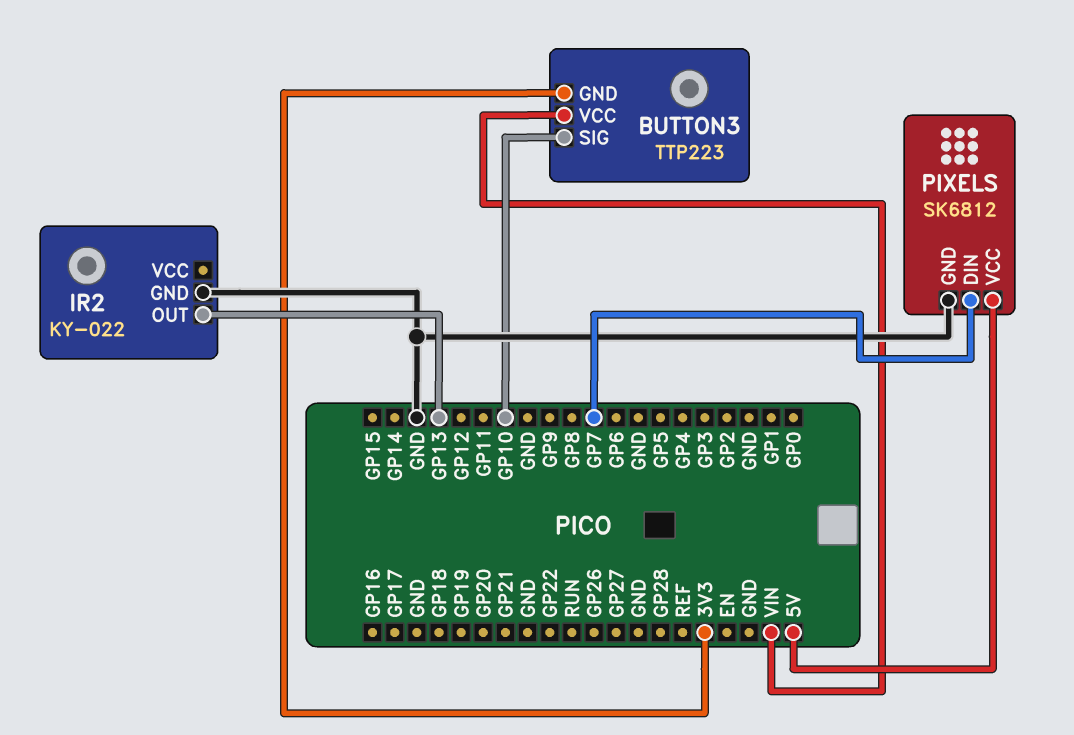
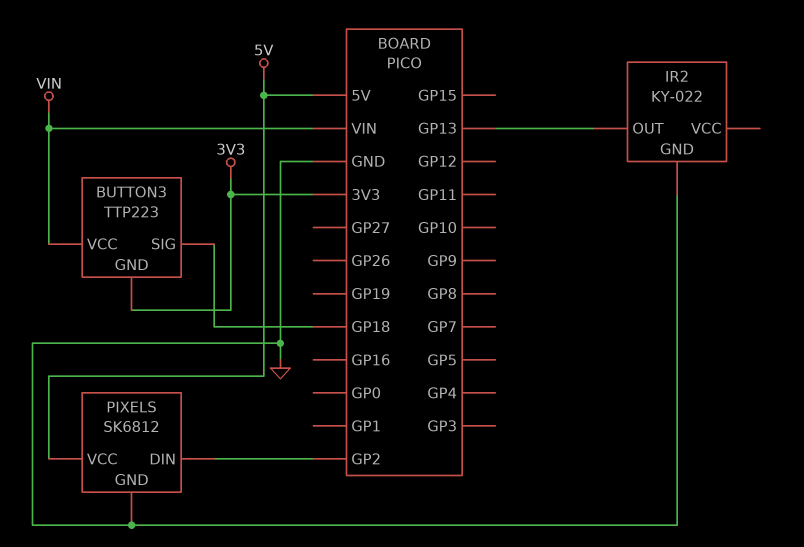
BUTTON3 pin SIG: GP10 -> GP18
PIXELS pin DIN: GP7 -> GP2

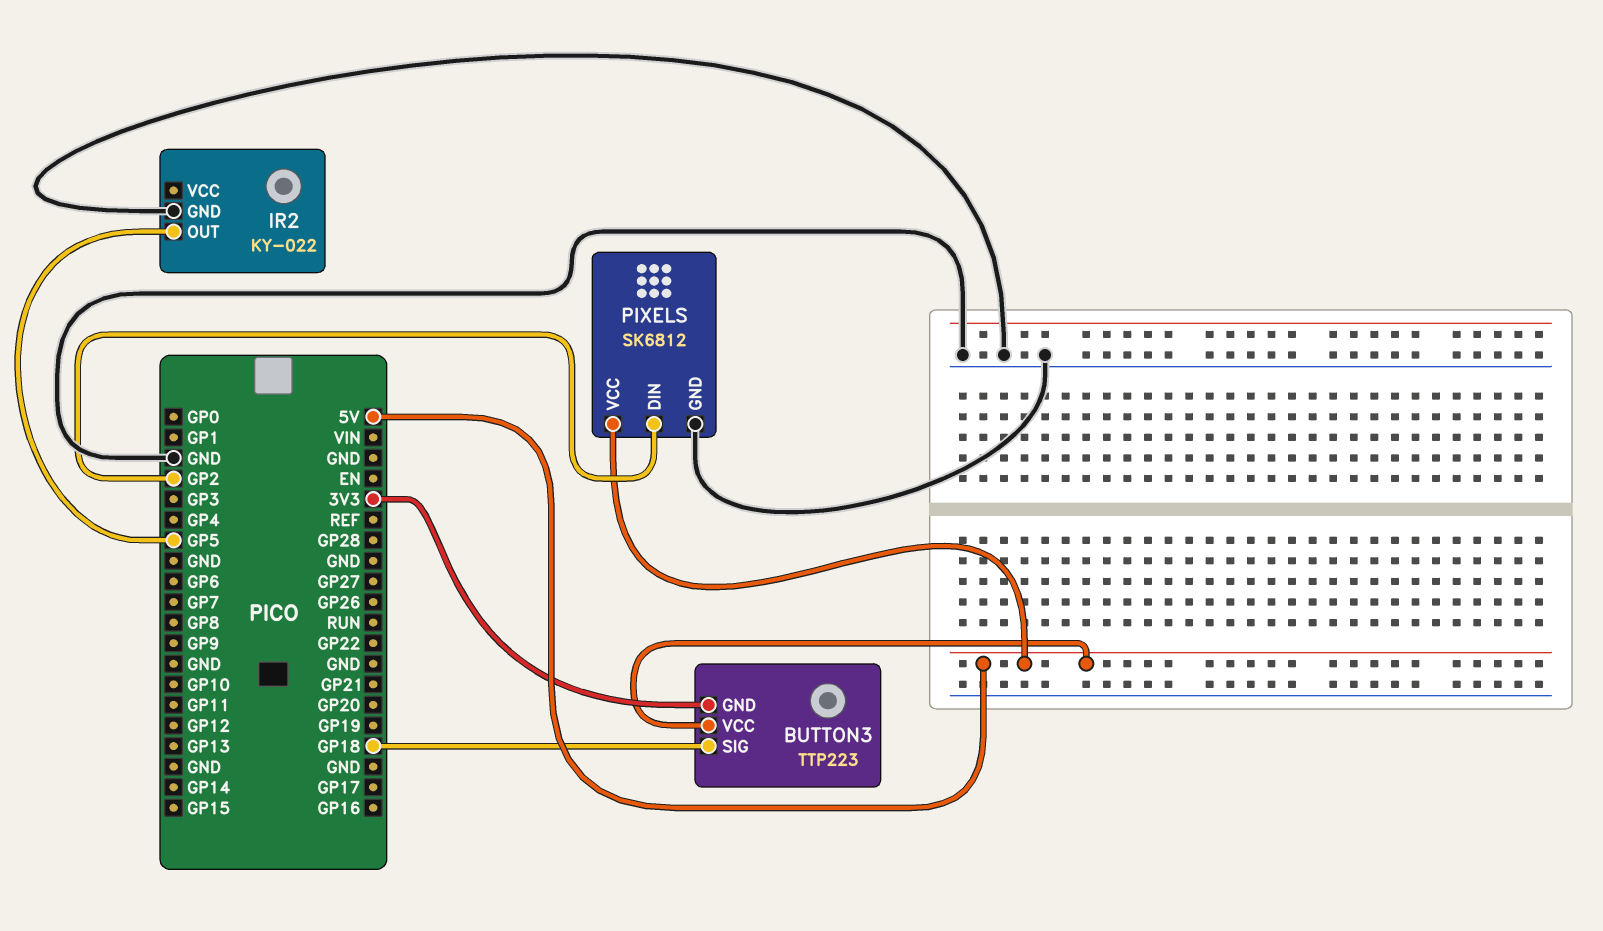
BUTTON3 pin VCC: VIN -> 5V
IR2 pin OUT: GP13 -> GP5

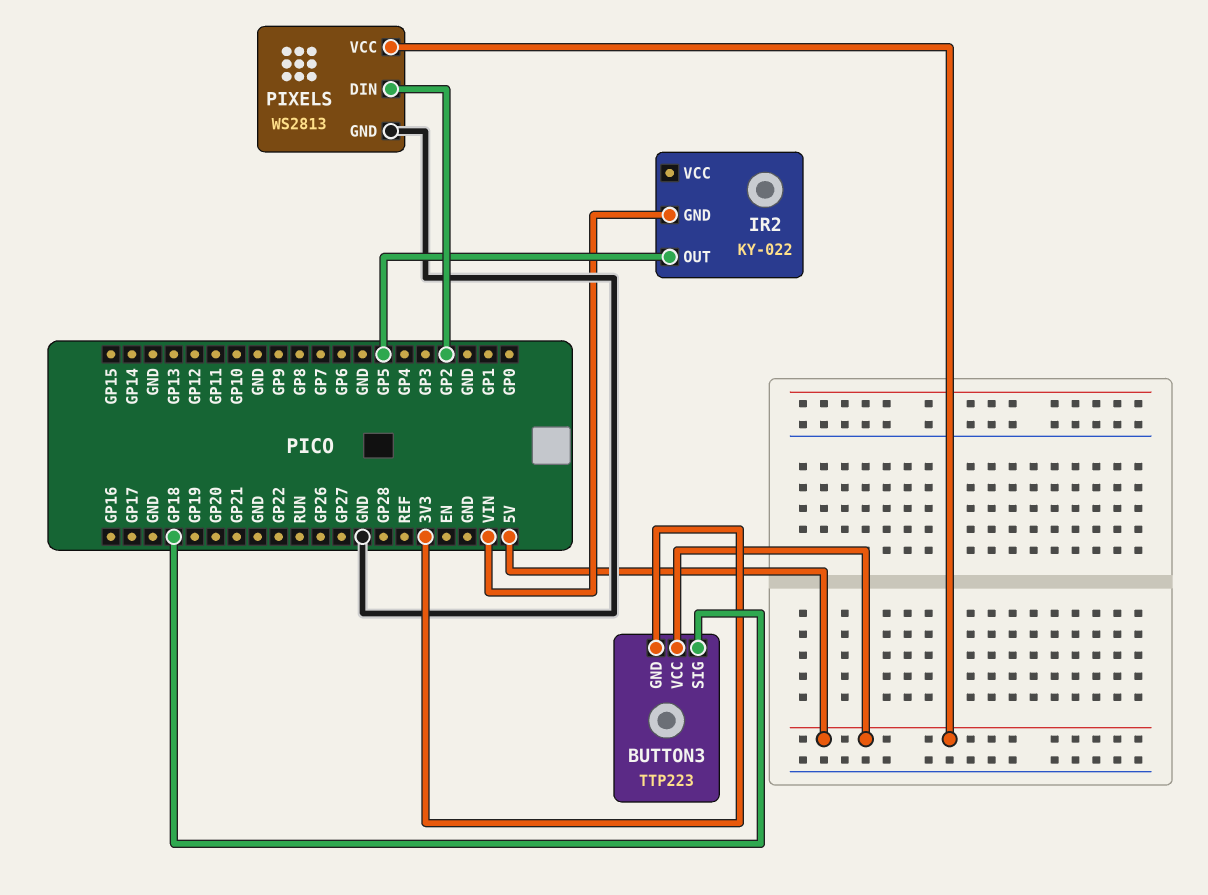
IR2 pin GND: GND -> VIN
PIXELS: SK6812 -> WS2813

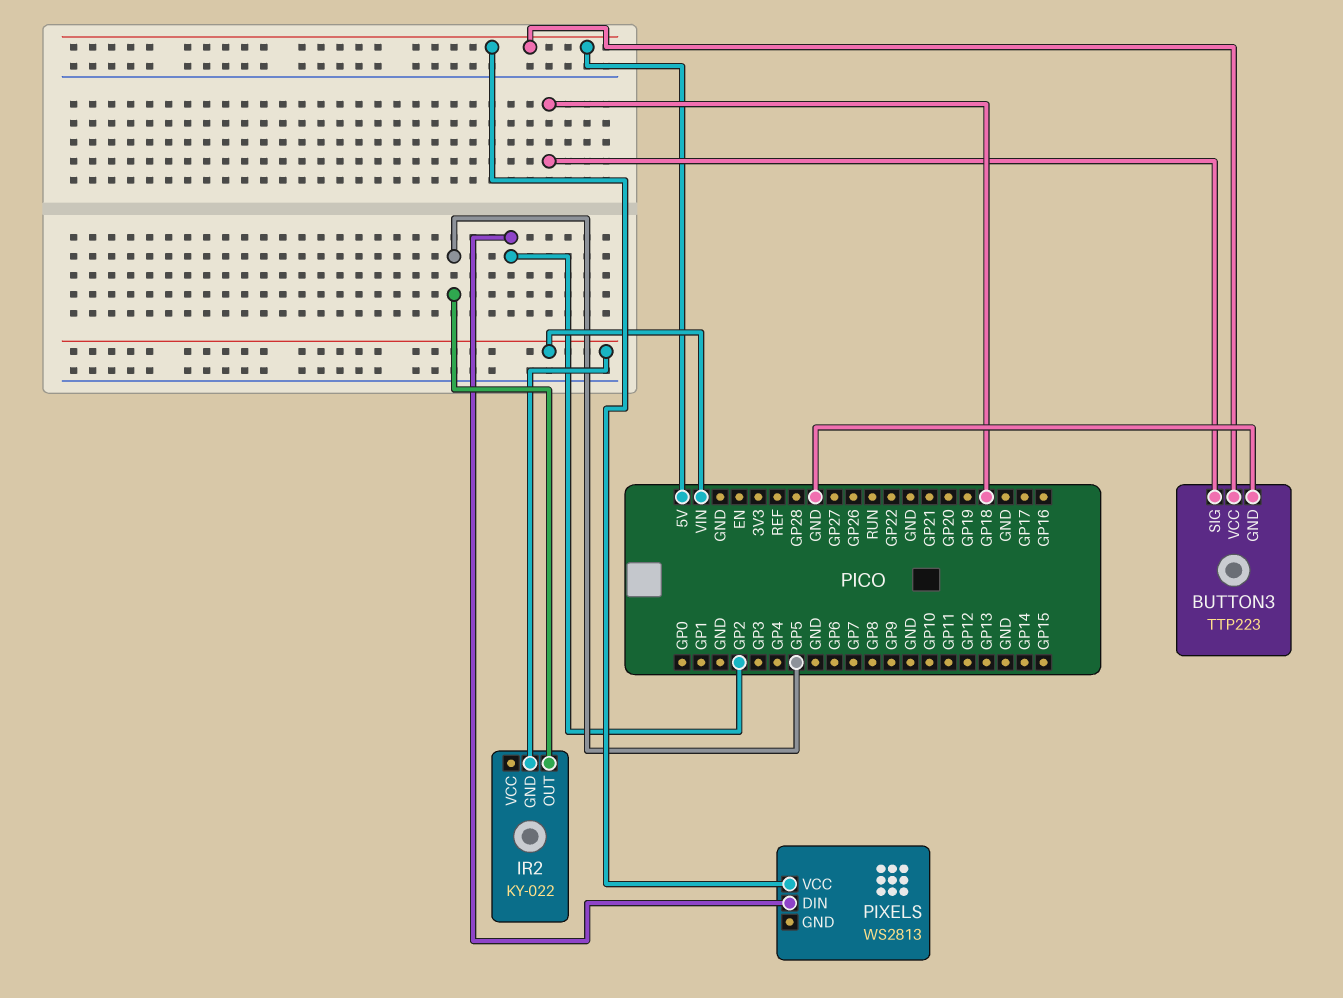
BUTTON3 pin GND: 3V3 -> GND
PIXELS pin GND: GND -> none

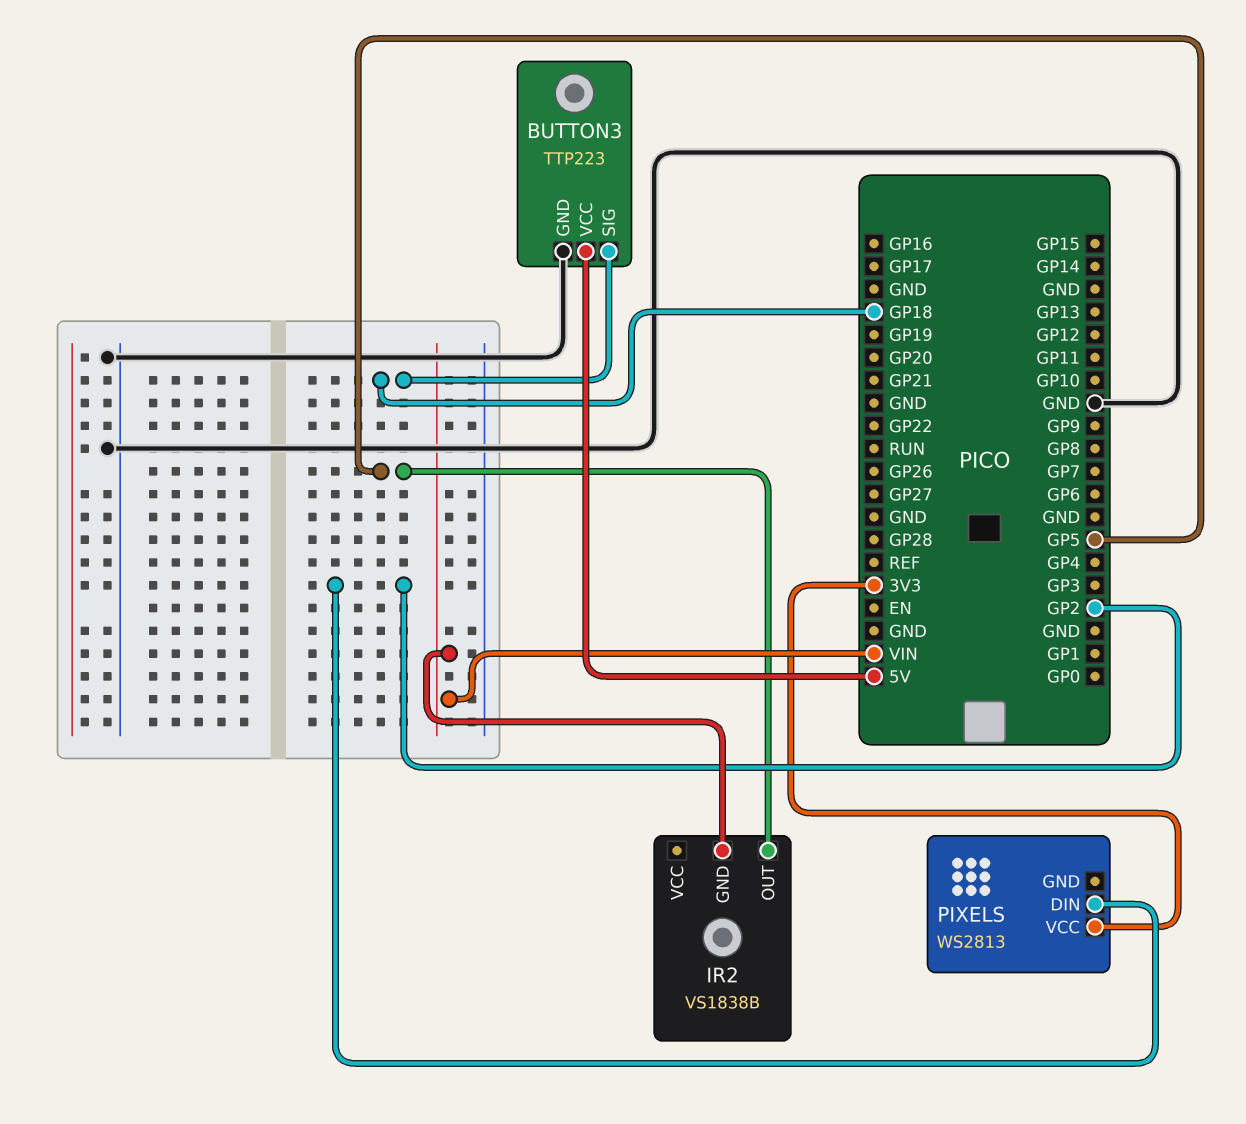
IR2: KY-022 -> VS1838B
PIXELS pin VCC: 5V -> 3V3

